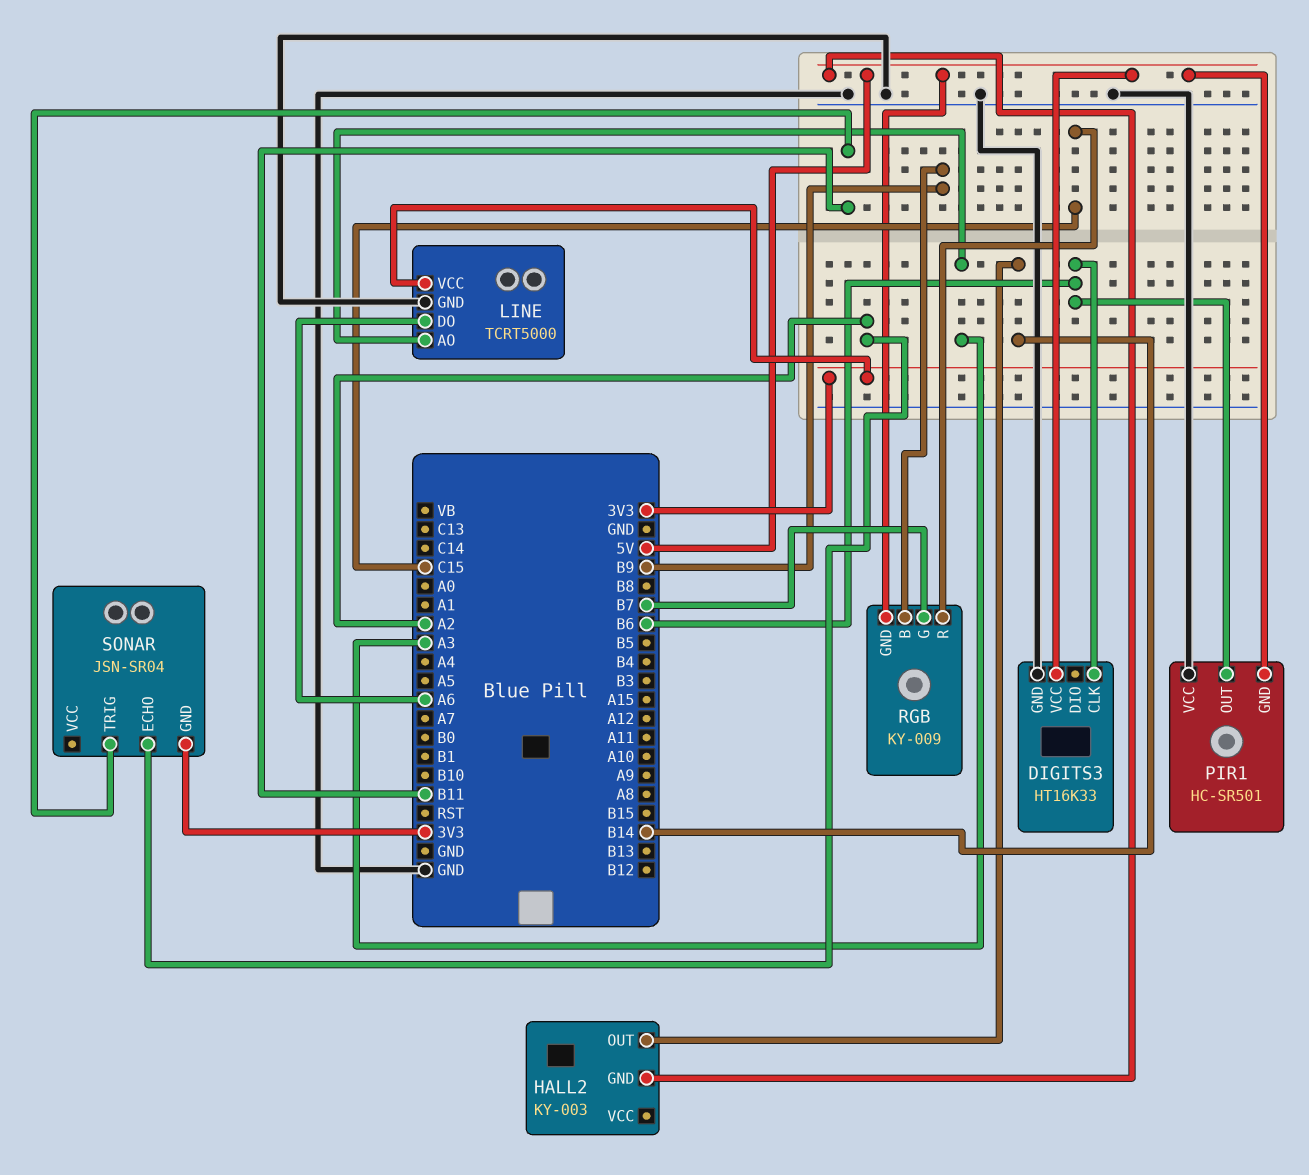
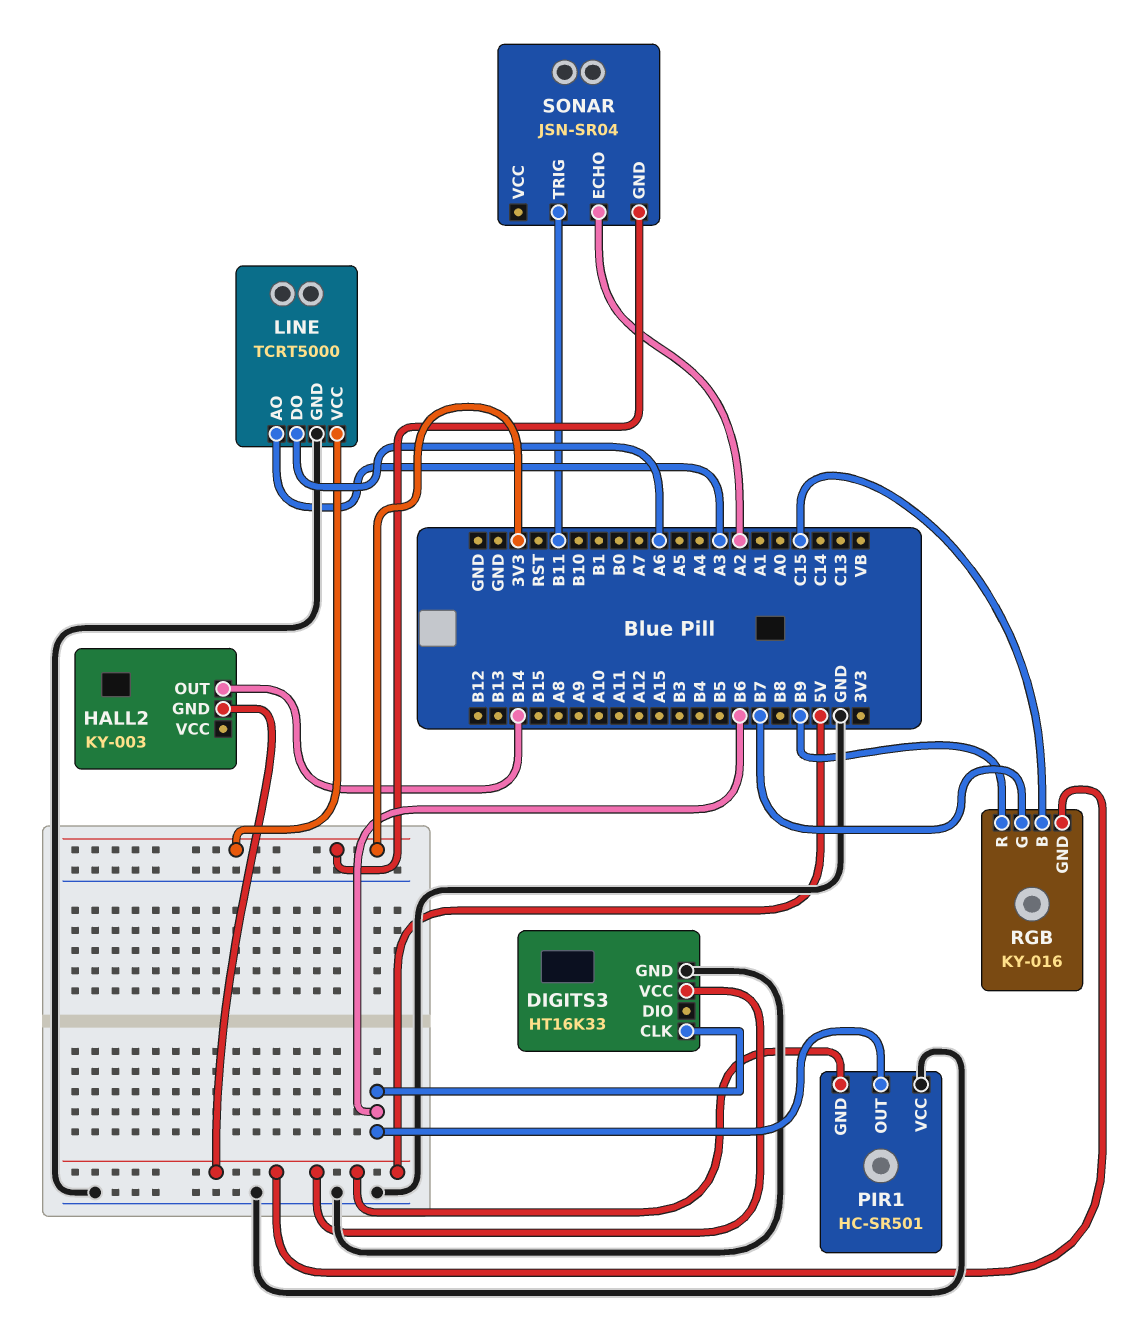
RGB: KY-009 -> KY-016
RGB pin B: B9 -> C15
RGB pin R: C15 -> B9

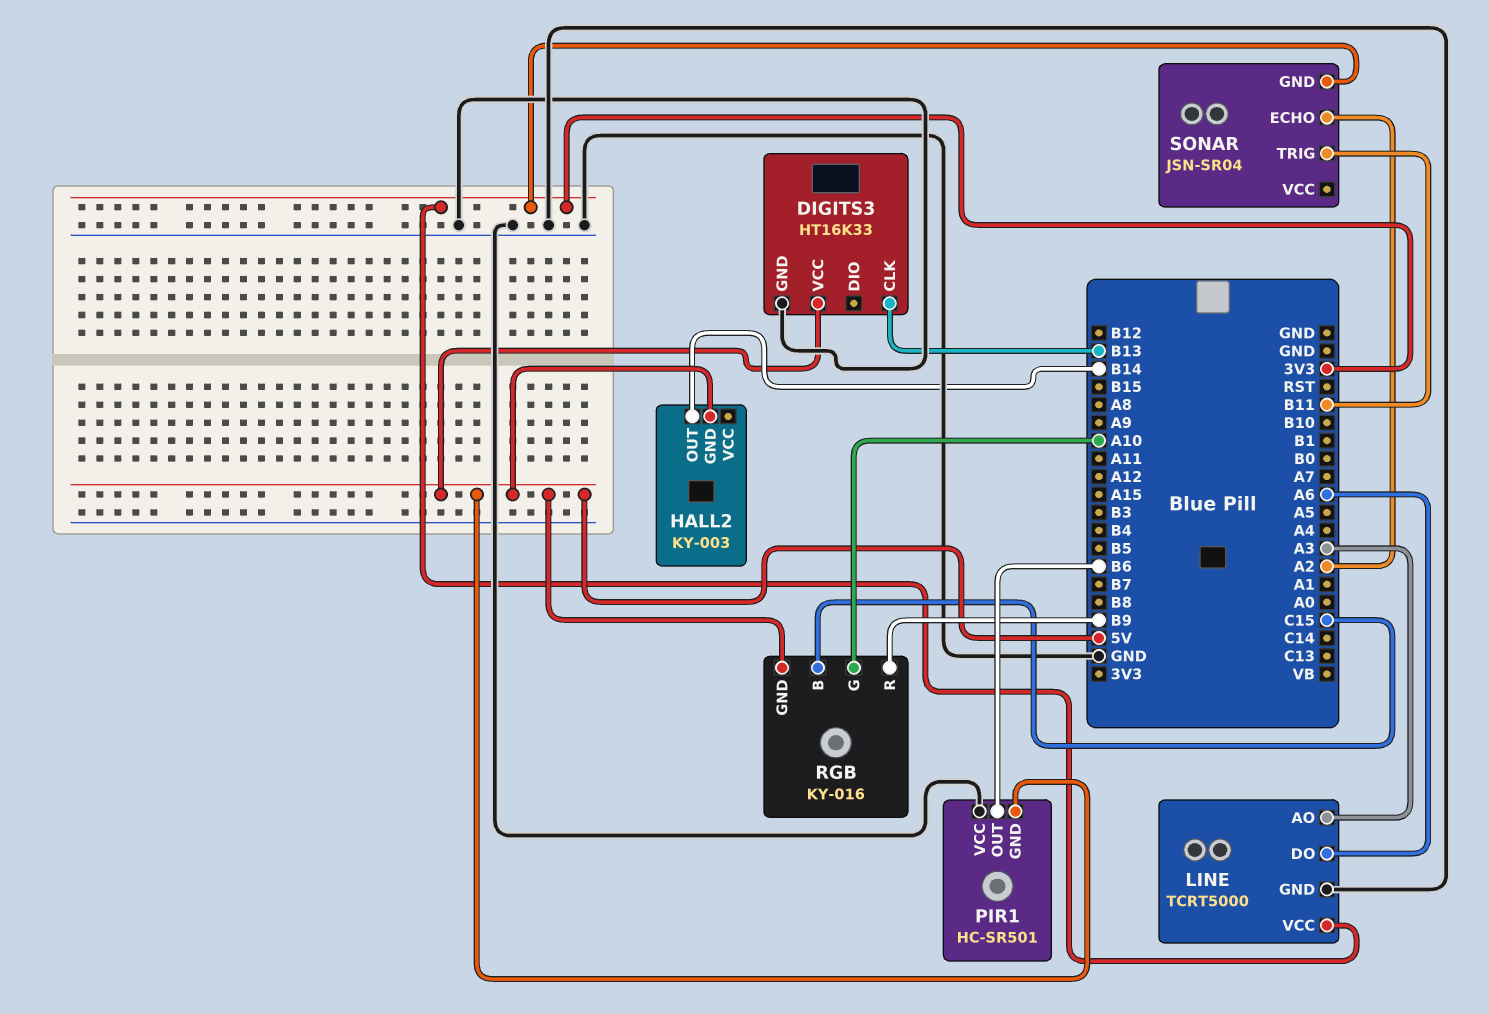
DIGITS3 pin CLK: B6 -> B13
RGB pin G: B7 -> A10

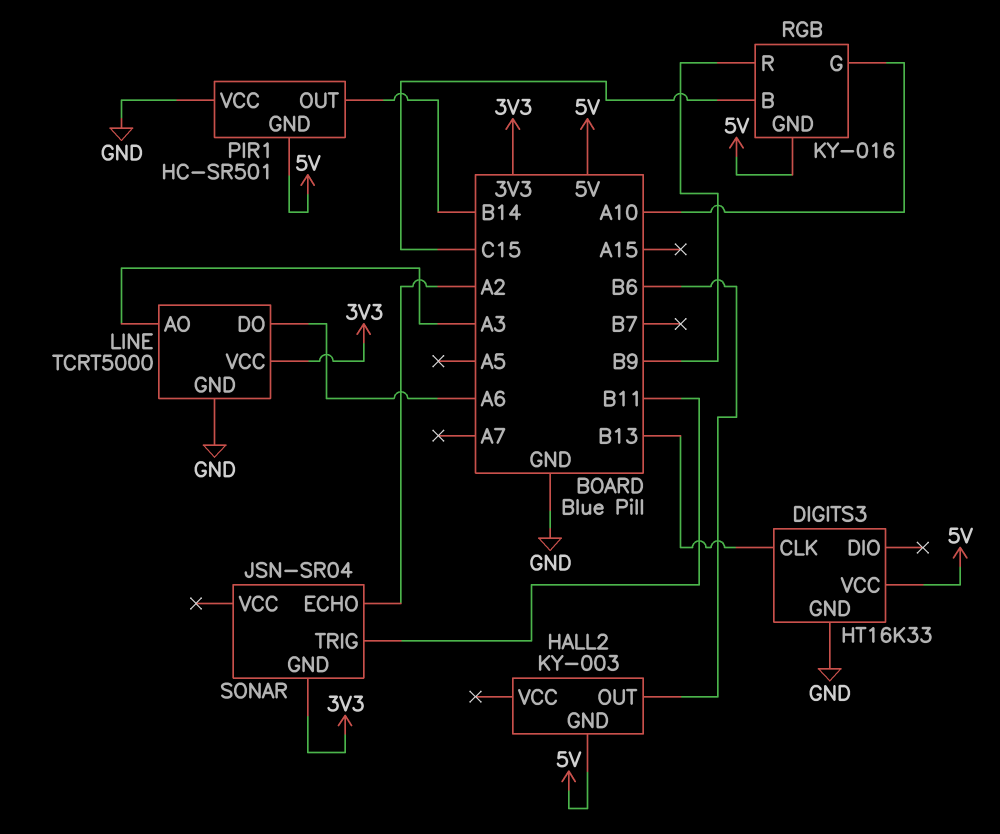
HALL2 pin OUT: B14 -> B6
PIR1 pin OUT: B6 -> B14

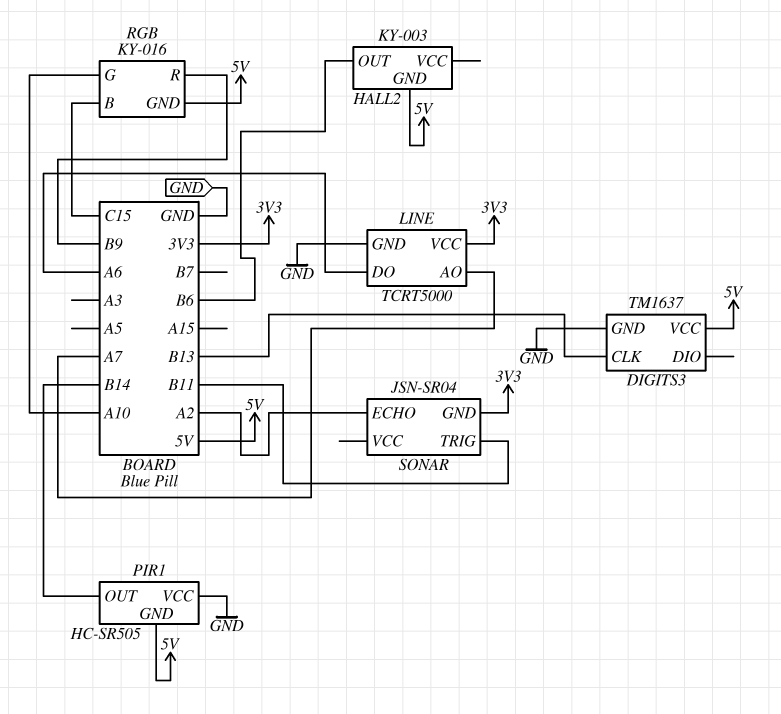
DIGITS3: HT16K33 -> TM1637
LINE pin AO: A3 -> A7
PIR1: HC-SR501 -> HC-SR505

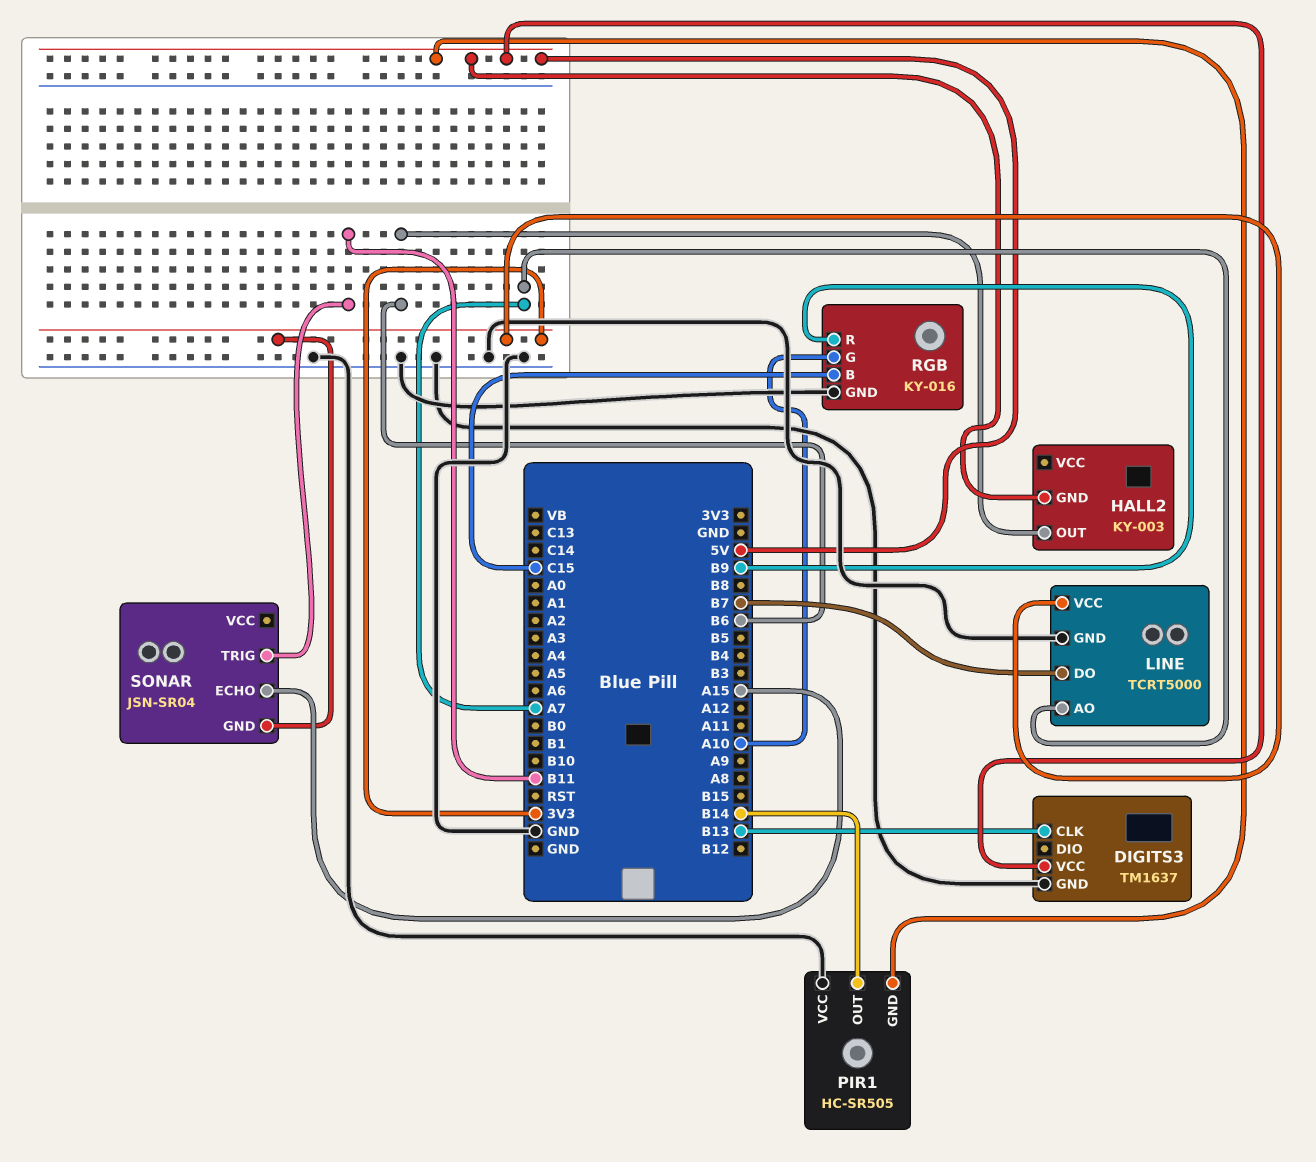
LINE pin DO: A6 -> B7
RGB pin GND: 5V -> GND
SONAR pin ECHO: A2 -> A15

